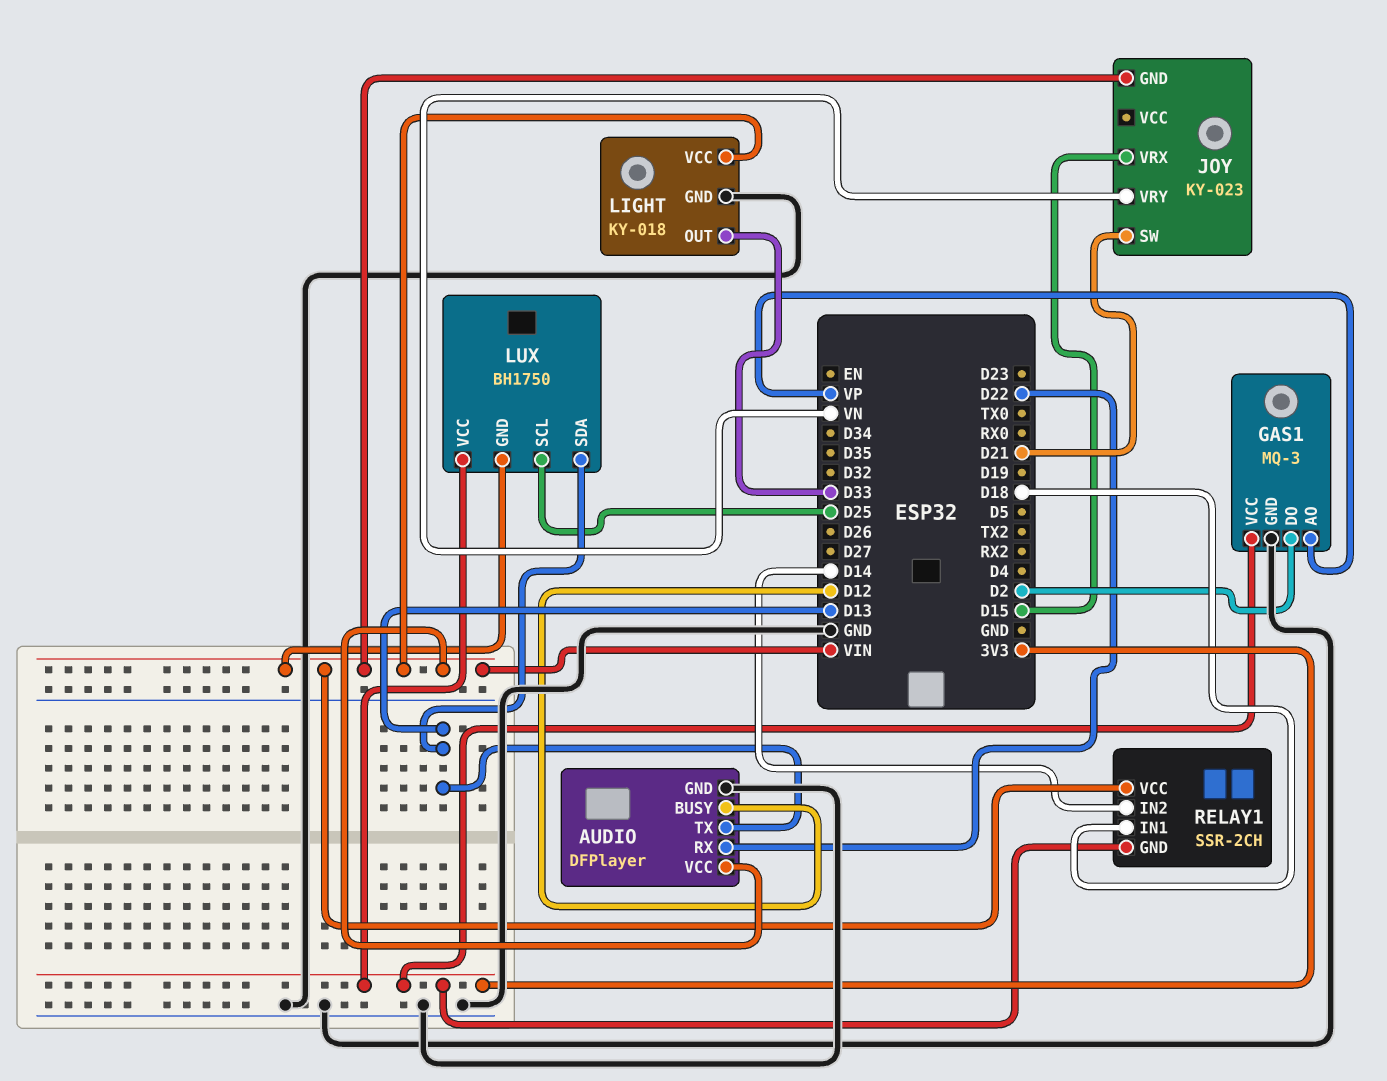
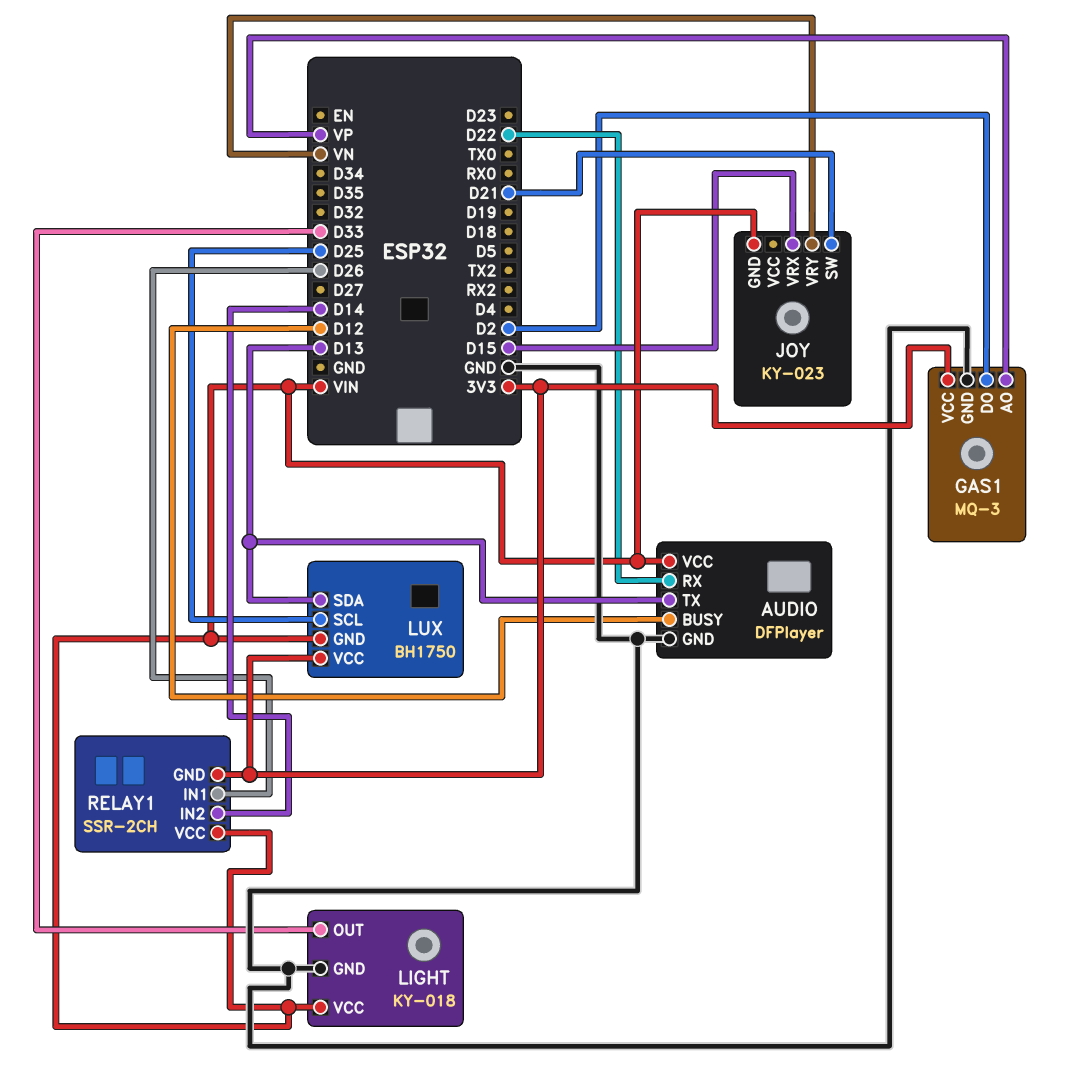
RELAY1 pin IN1: D18 -> D26

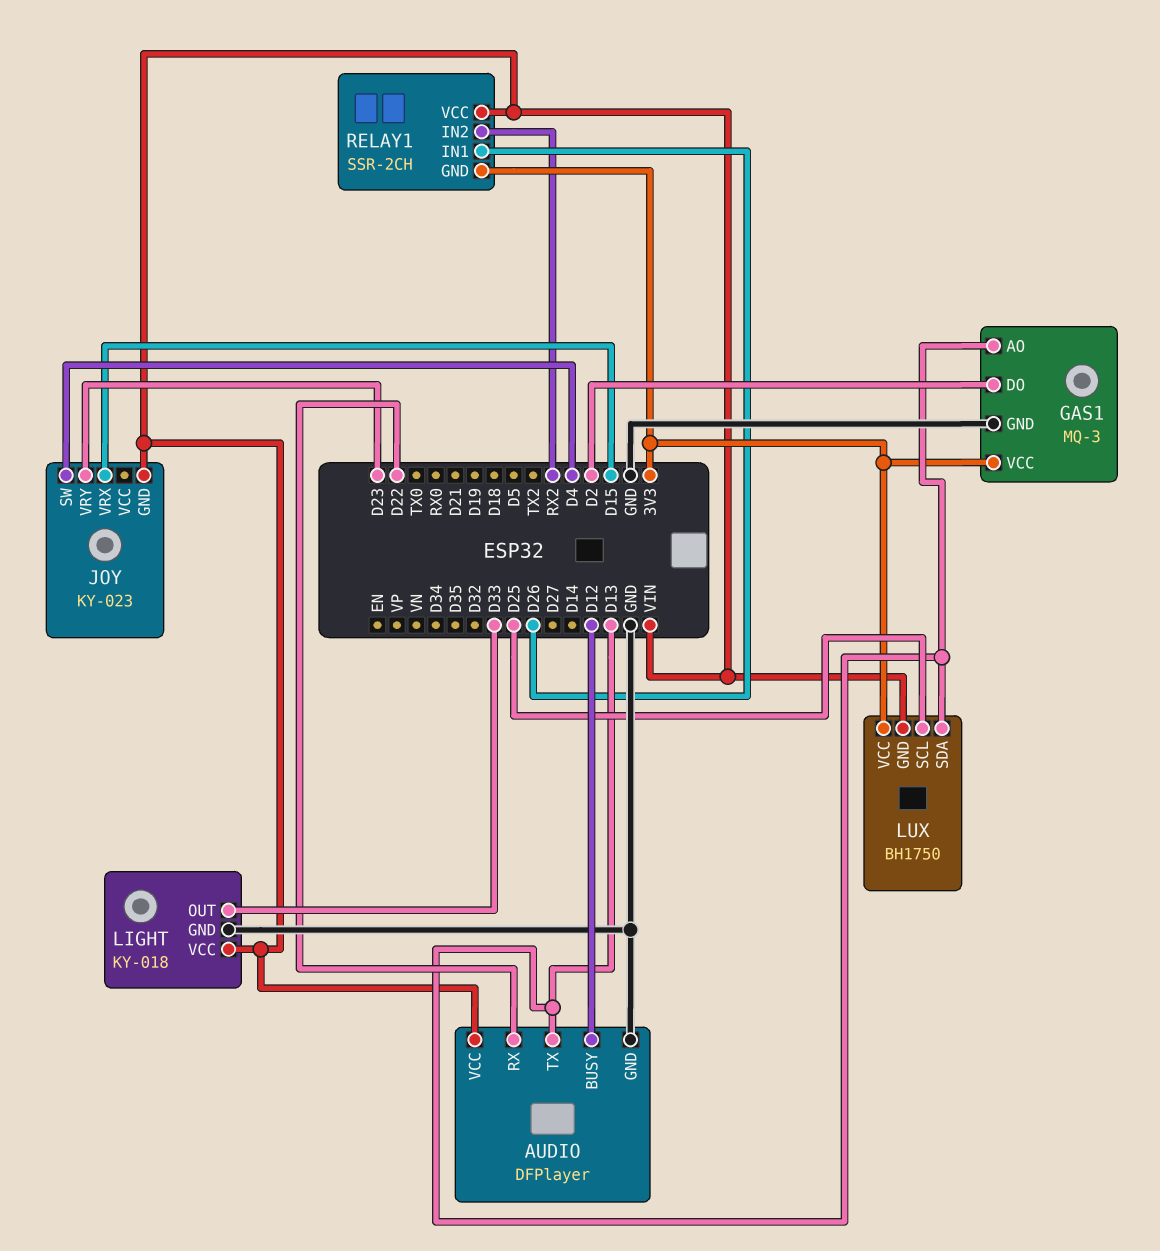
GAS1 pin AO: VP -> D13
JOY pin SW: D21 -> D4
JOY pin VRY: VN -> D23
RELAY1 pin IN2: D14 -> RX2

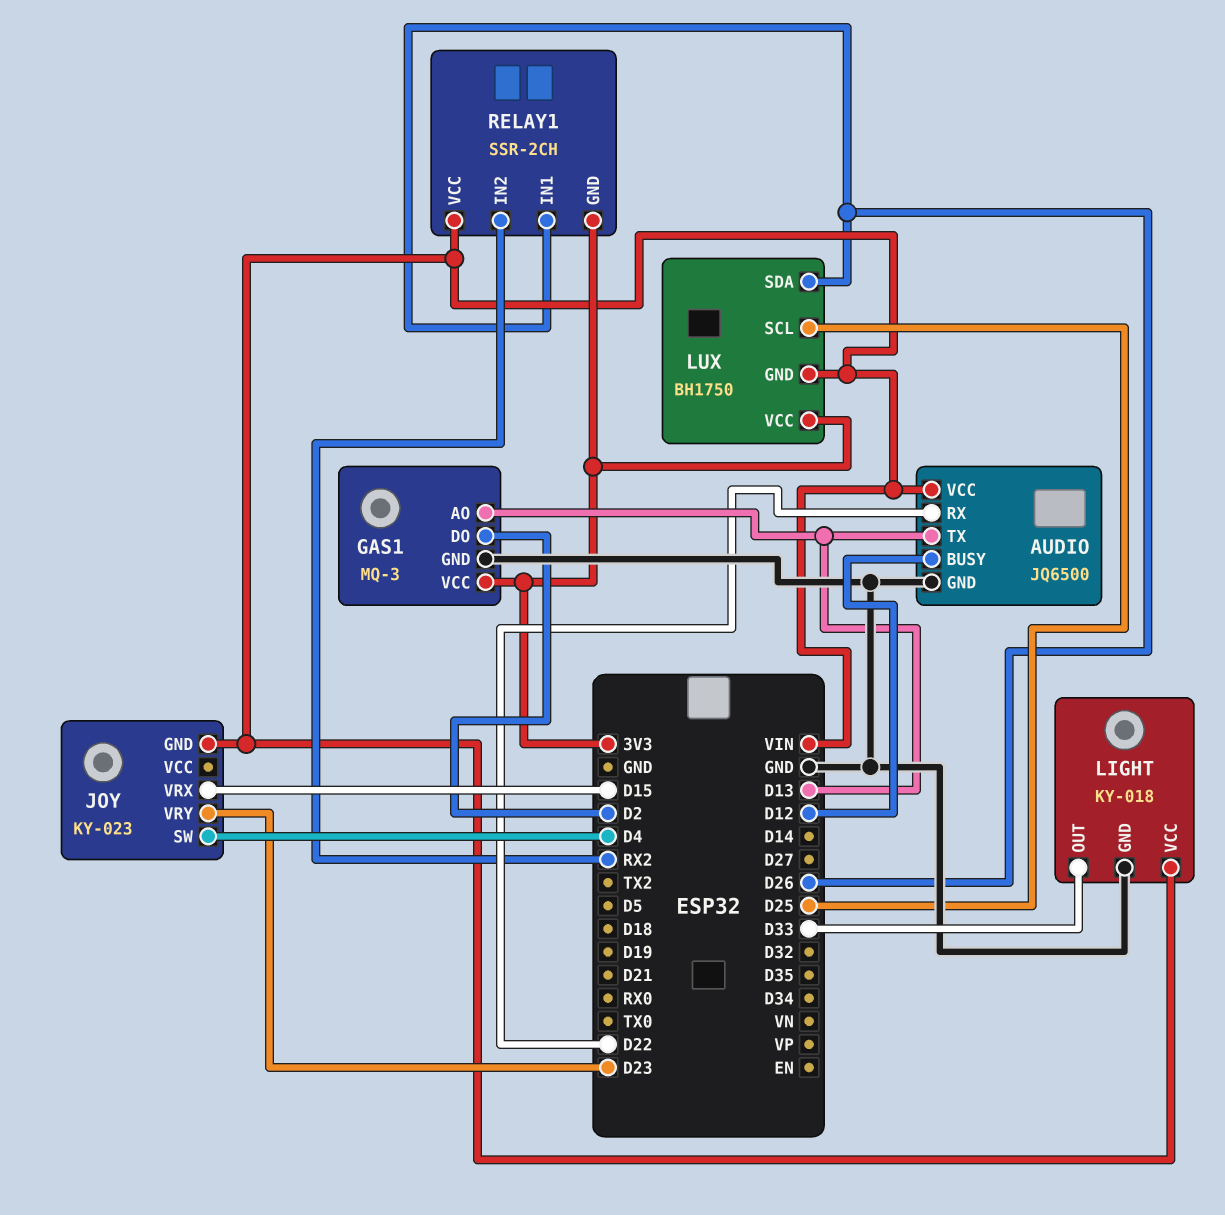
AUDIO: DFPlayer -> JQ6500
LUX pin SDA: D13 -> D26

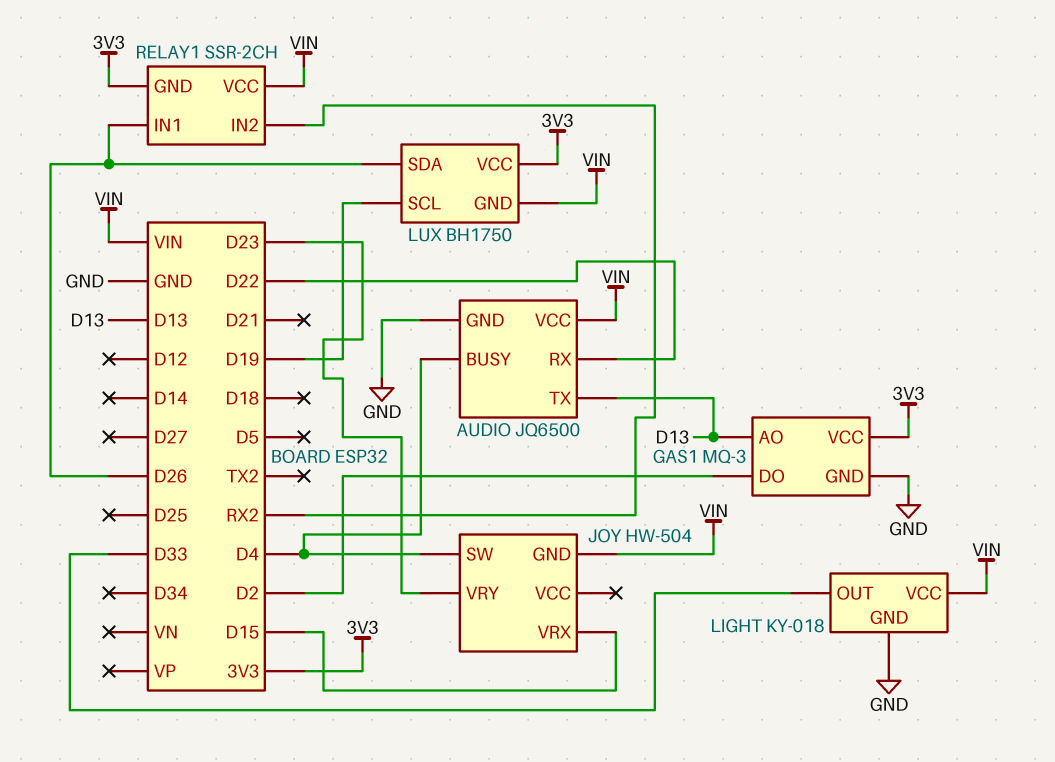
AUDIO pin BUSY: D12 -> D4
JOY: KY-023 -> HW-504
LUX pin SCL: D25 -> D19

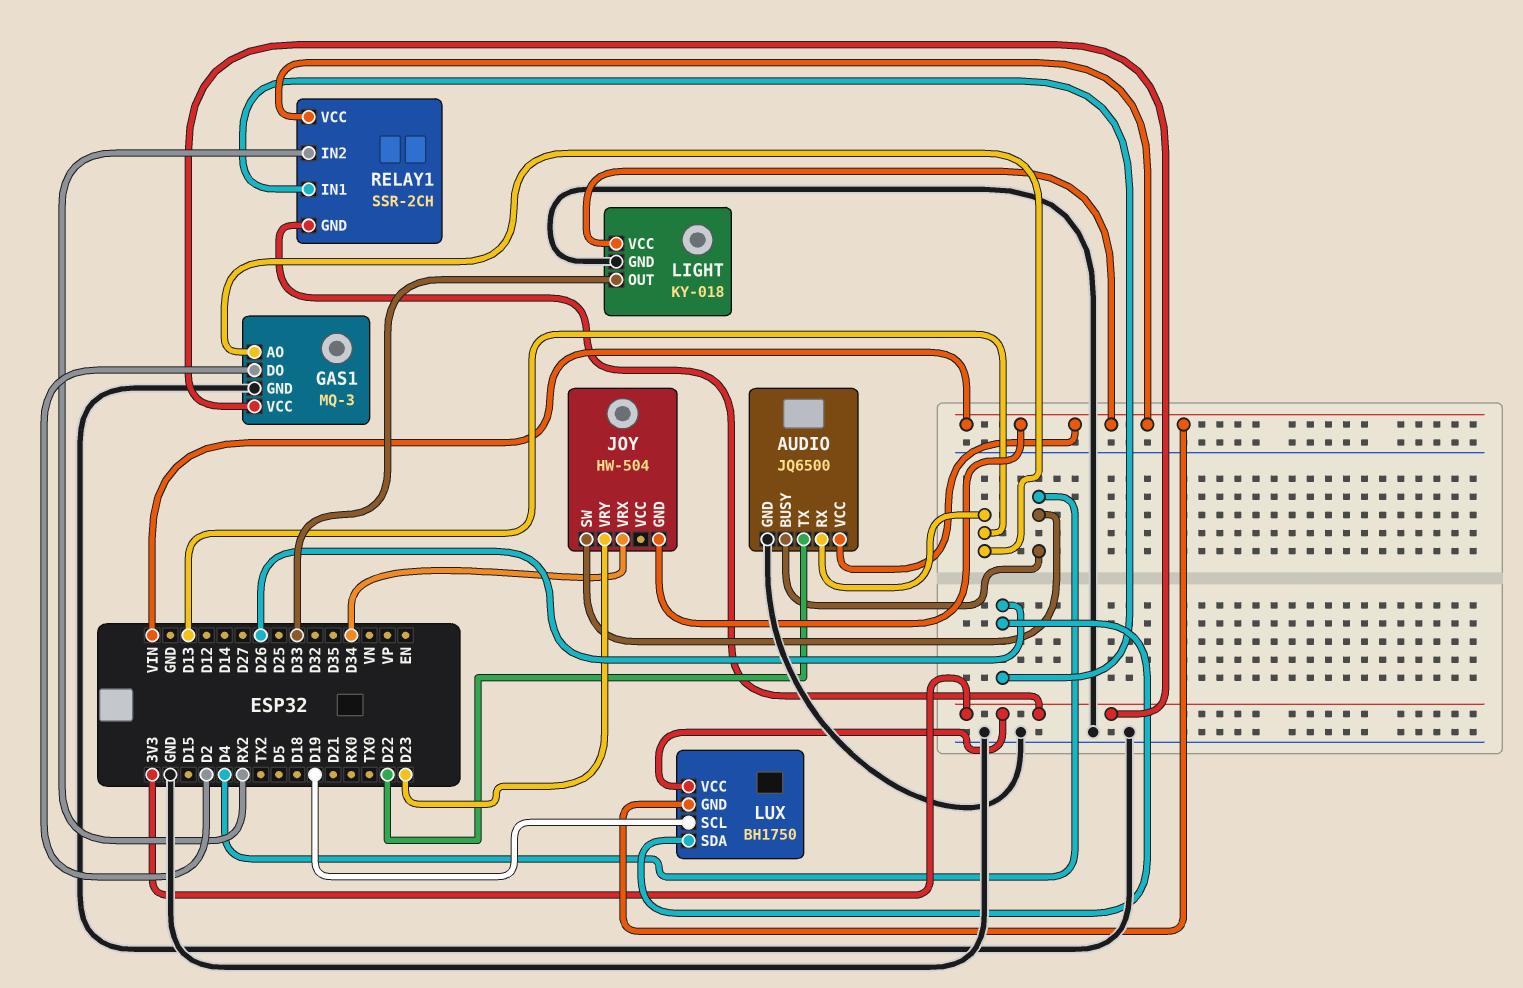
AUDIO pin RX: D22 -> D13
AUDIO pin TX: D13 -> D22
JOY pin VRX: D15 -> D34

